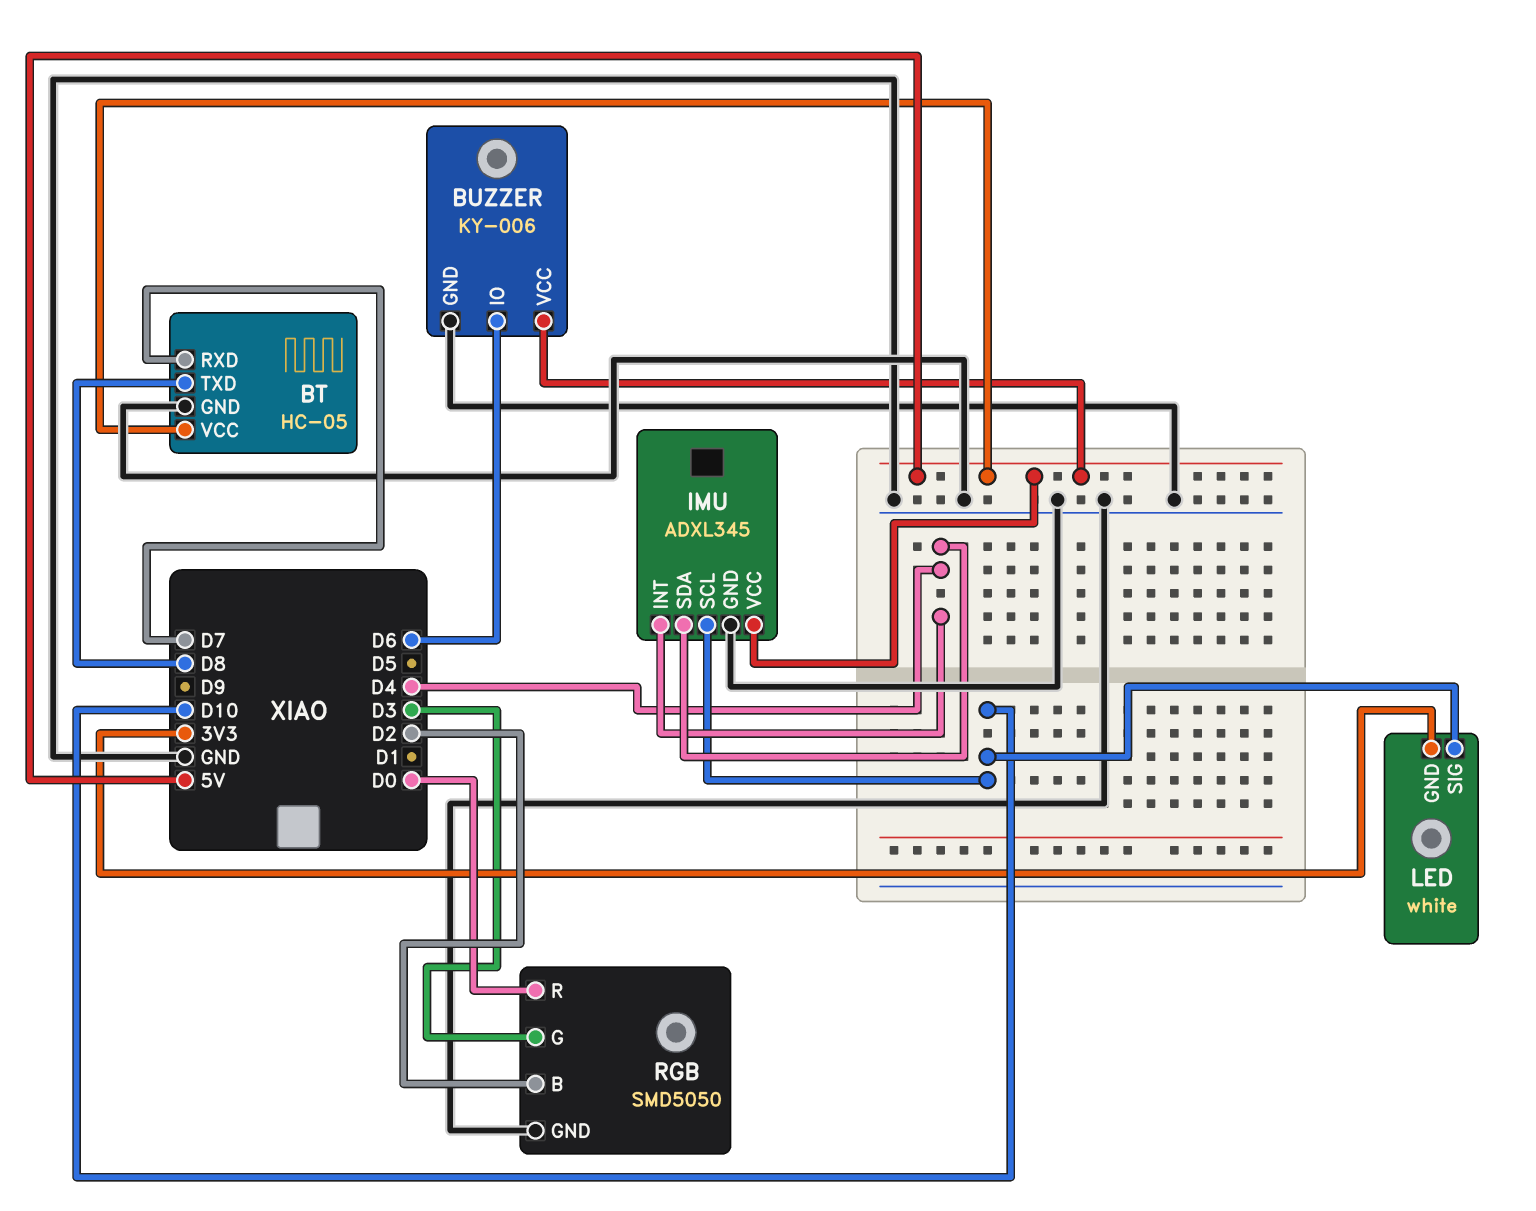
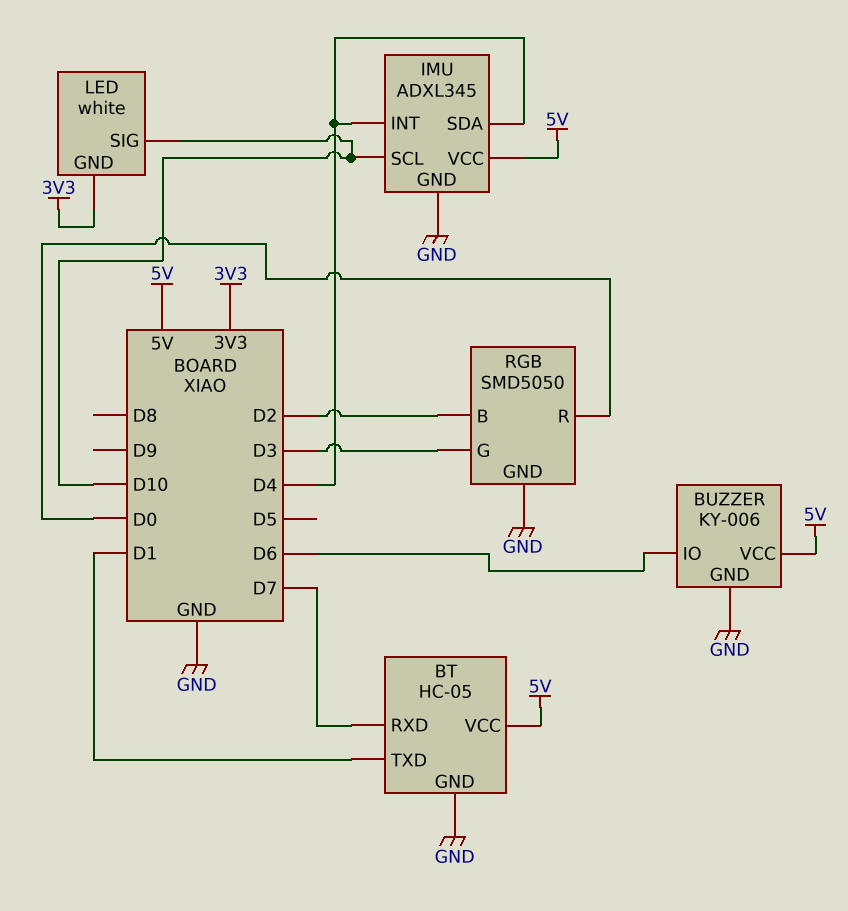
BT pin TXD: D8 -> D1

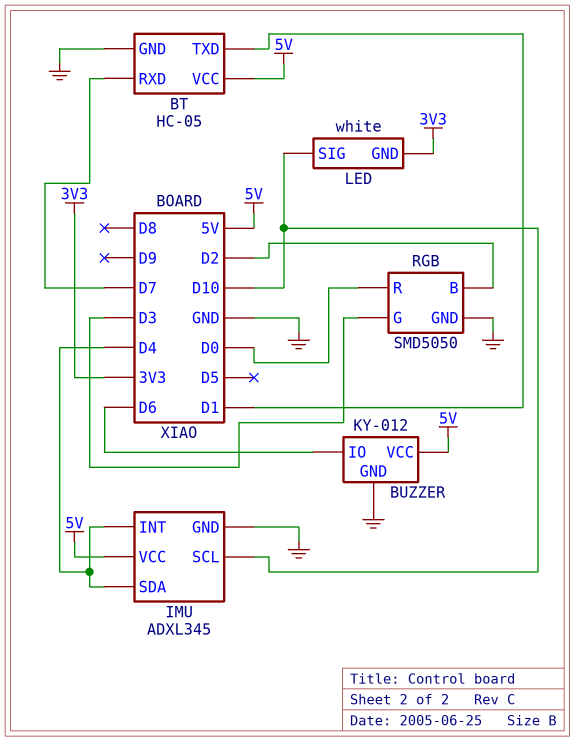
BUZZER: KY-006 -> KY-012

